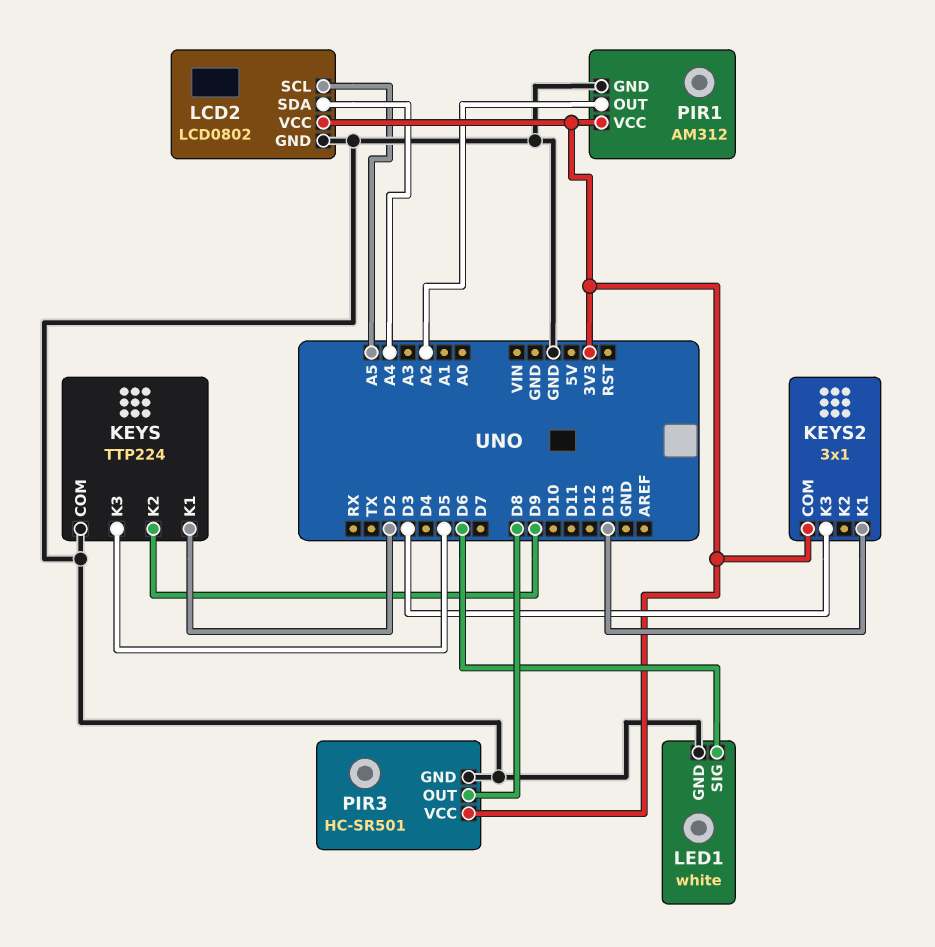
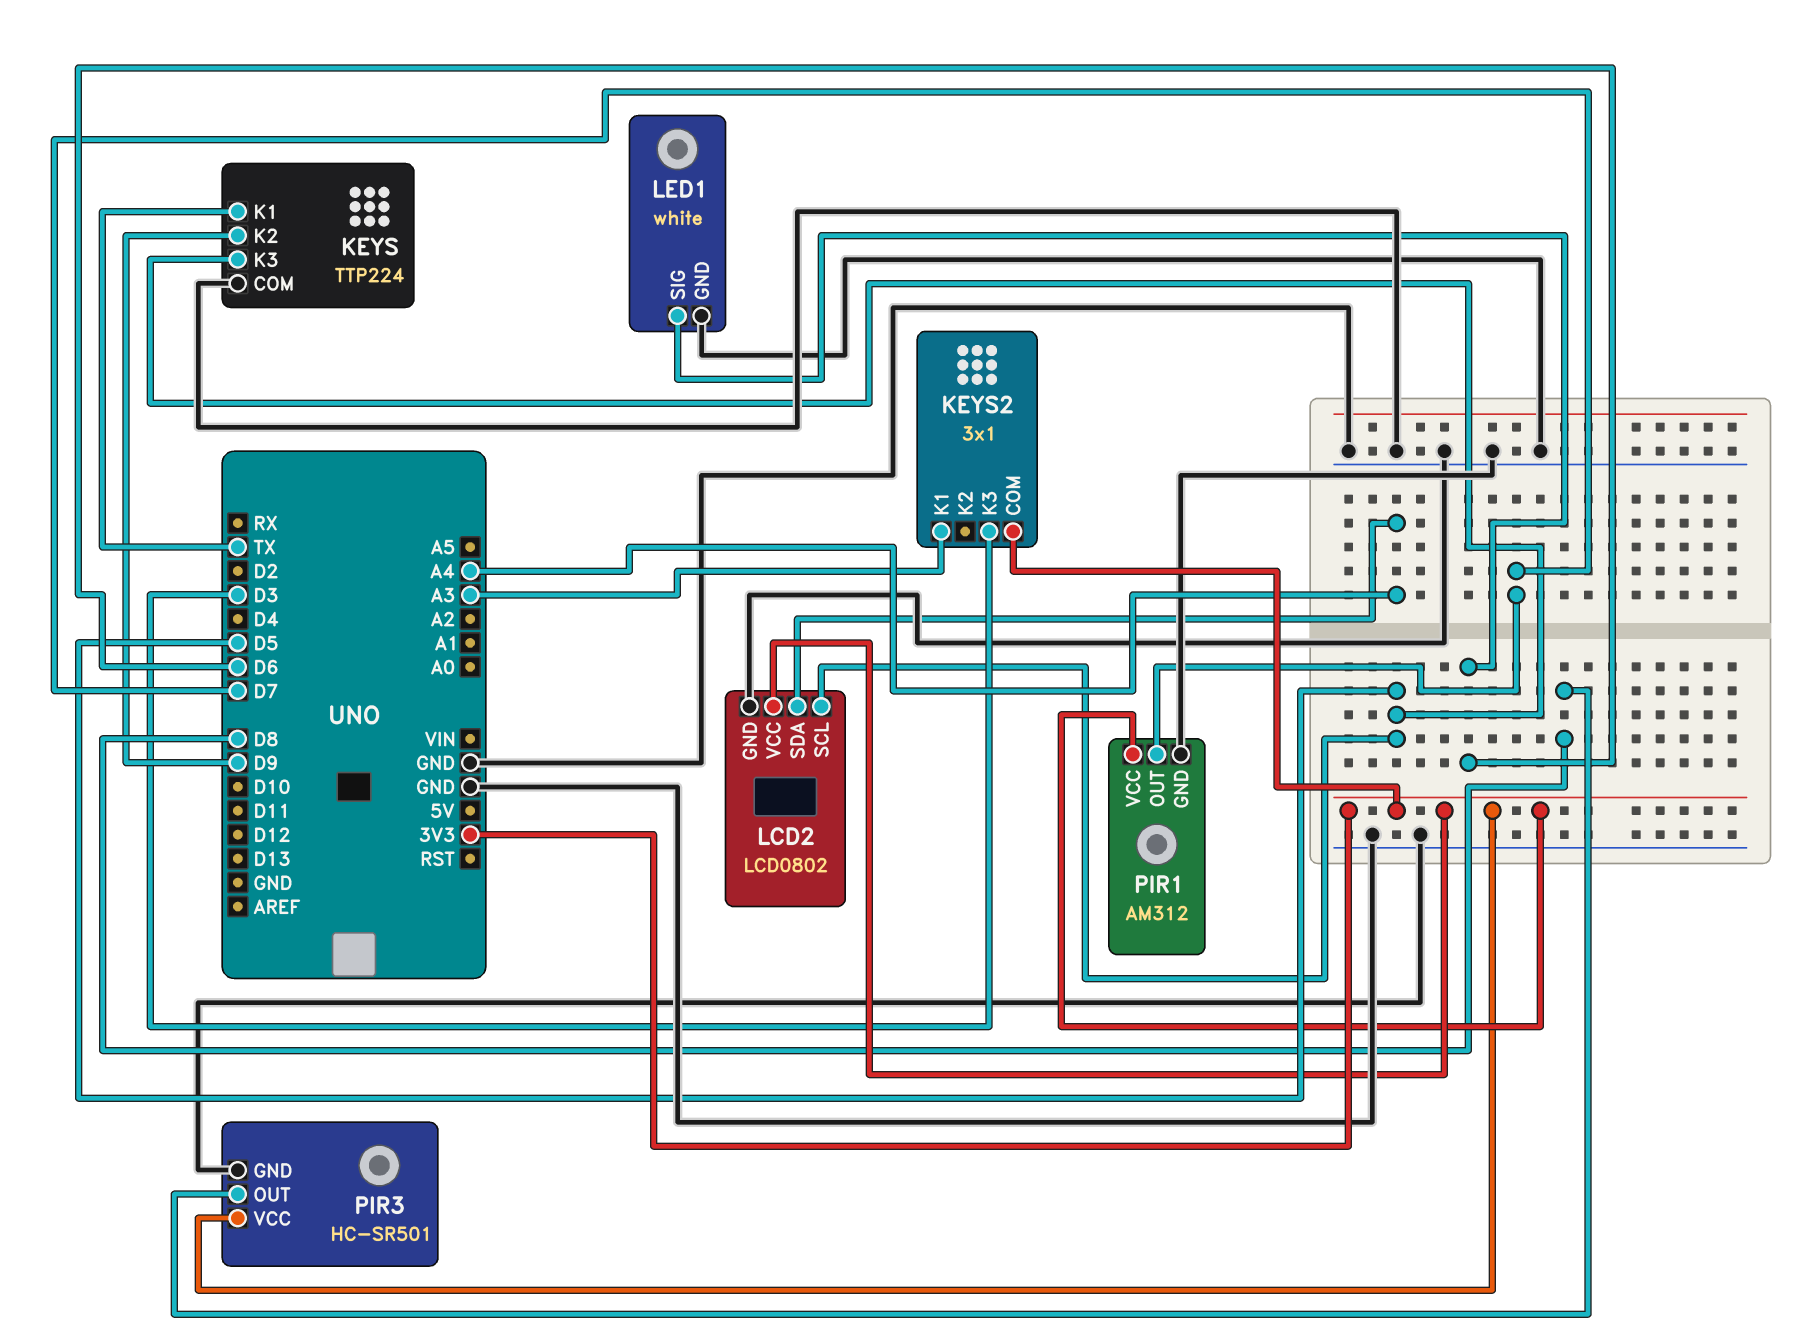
KEYS pin K1: D2 -> TX
KEYS2 pin K1: D13 -> A3
LCD2 pin SCL: A5 -> D5
PIR1 pin OUT: A2 -> D7

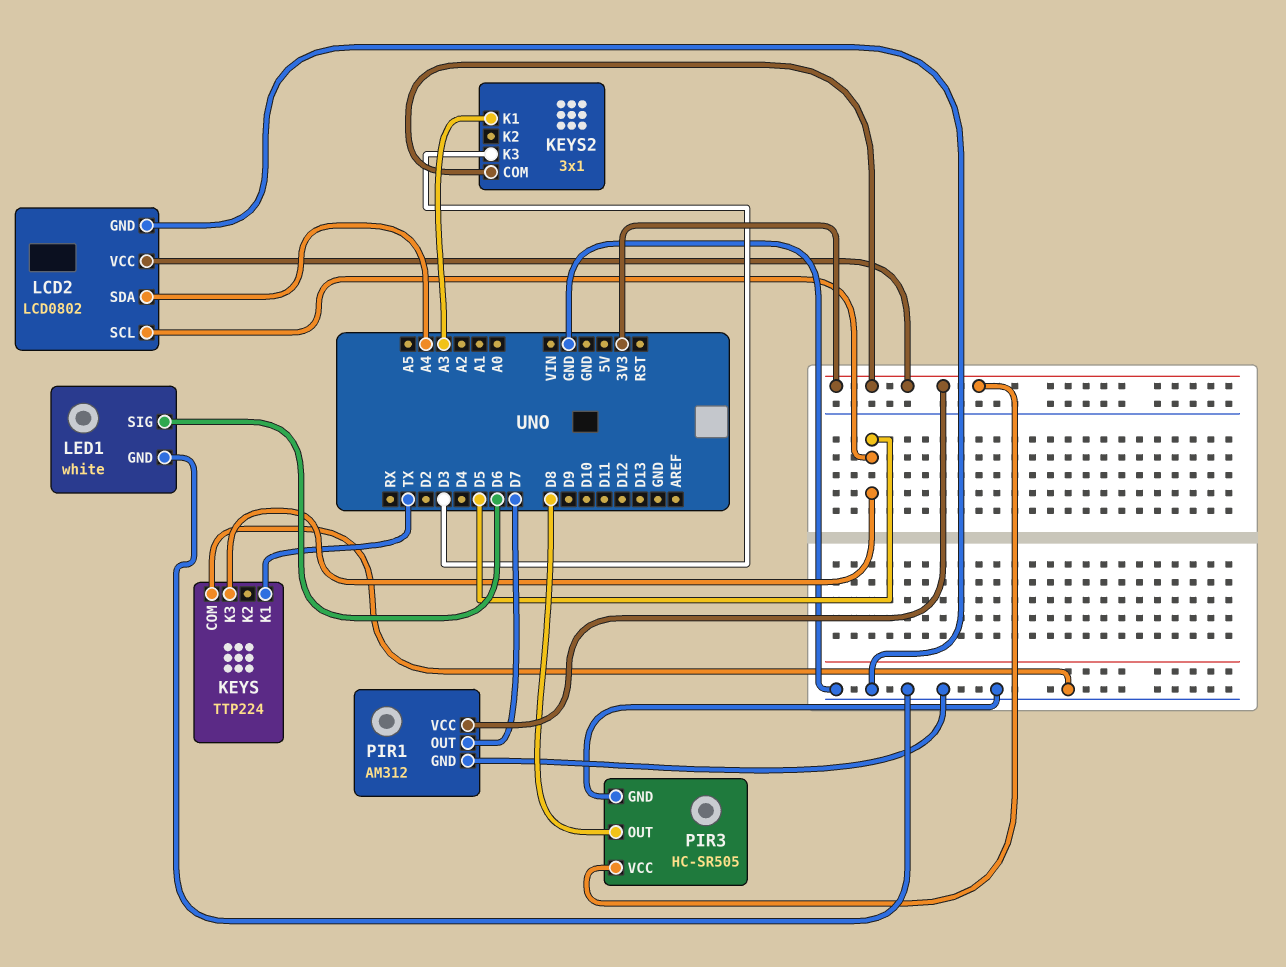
KEYS pin K2: D9 -> none
PIR3: HC-SR501 -> HC-SR505

